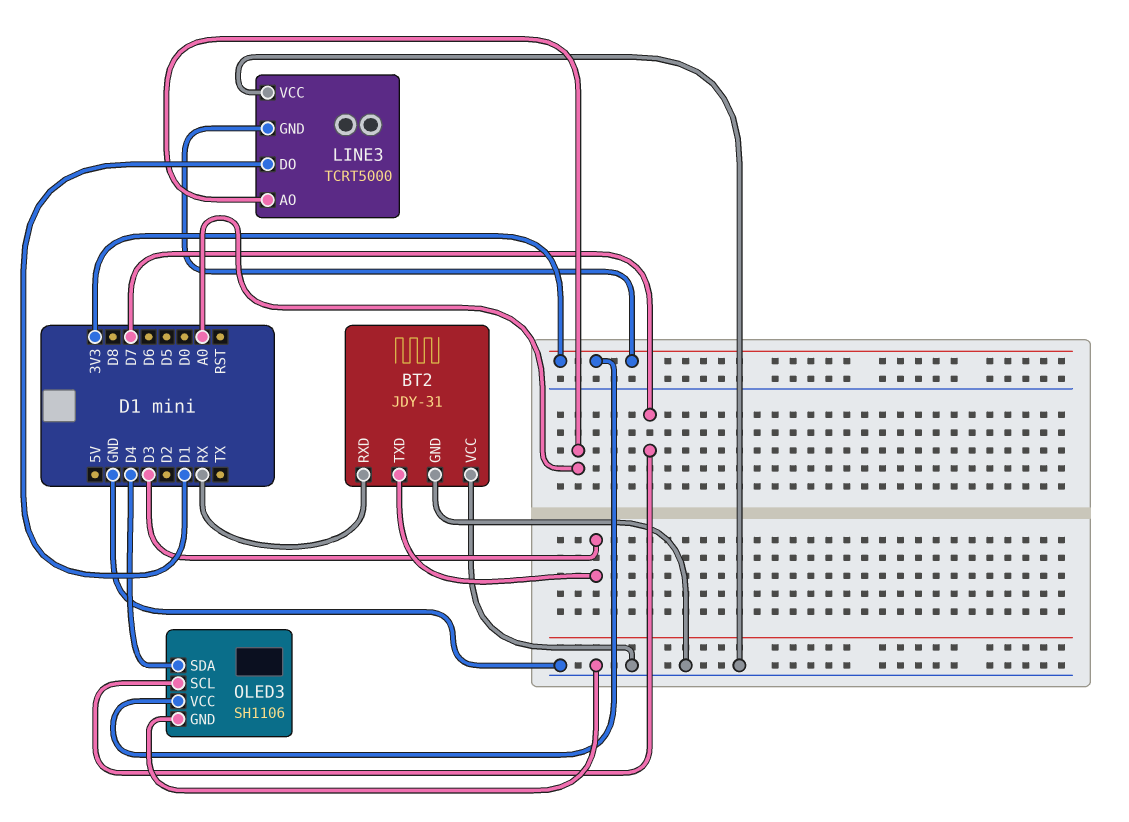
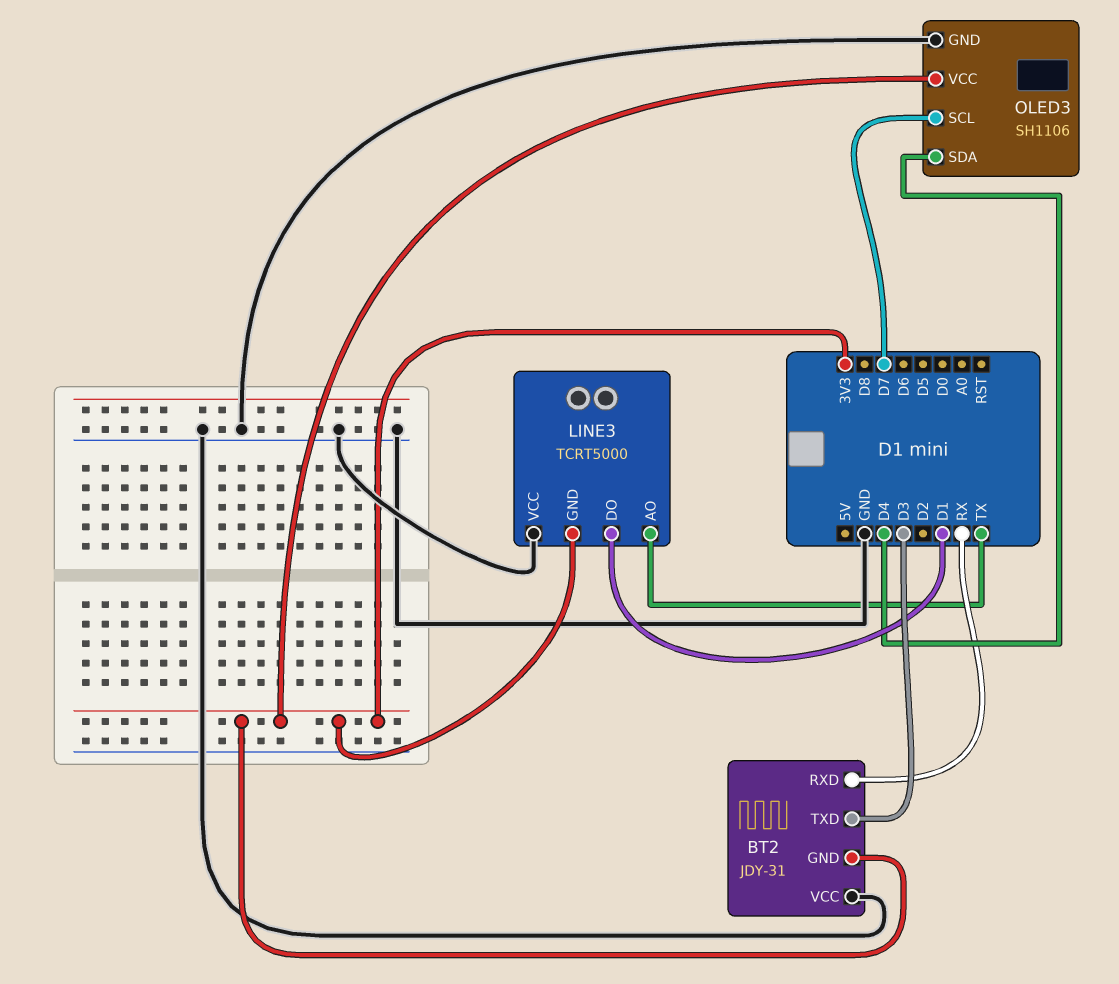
BT2 pin GND: GND -> 3V3
LINE3 pin AO: A0 -> TX

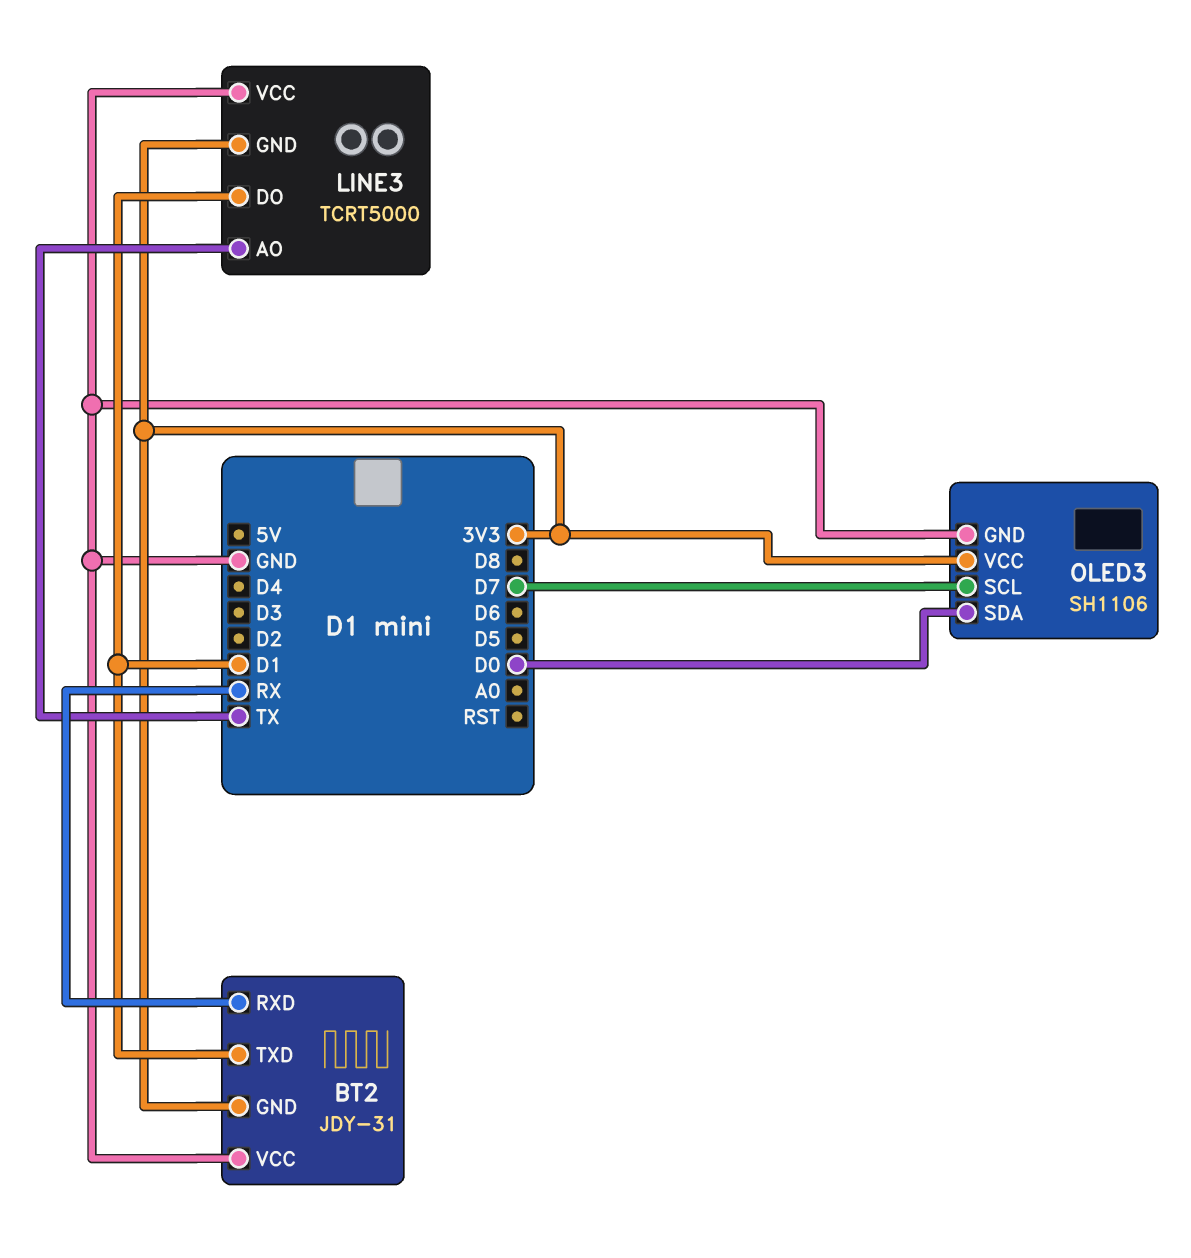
BT2 pin TXD: D3 -> D1
OLED3 pin SDA: D4 -> D0

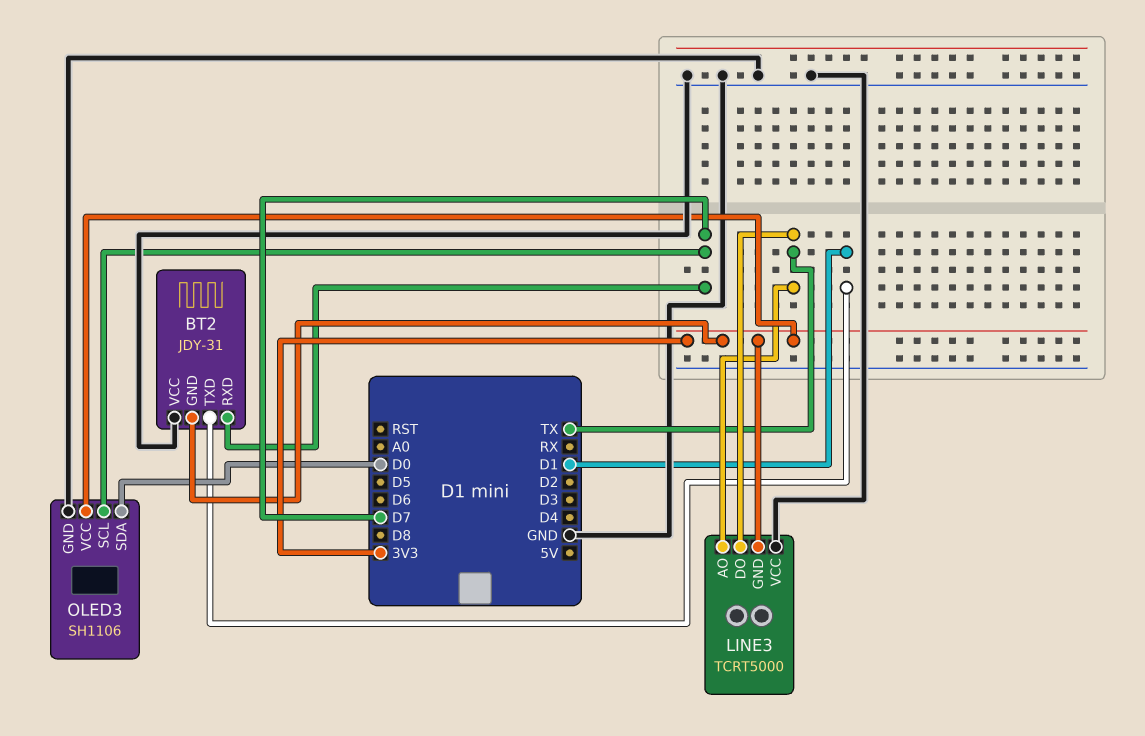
BT2 pin RXD: RX -> D7
LINE3 pin DO: D1 -> TX

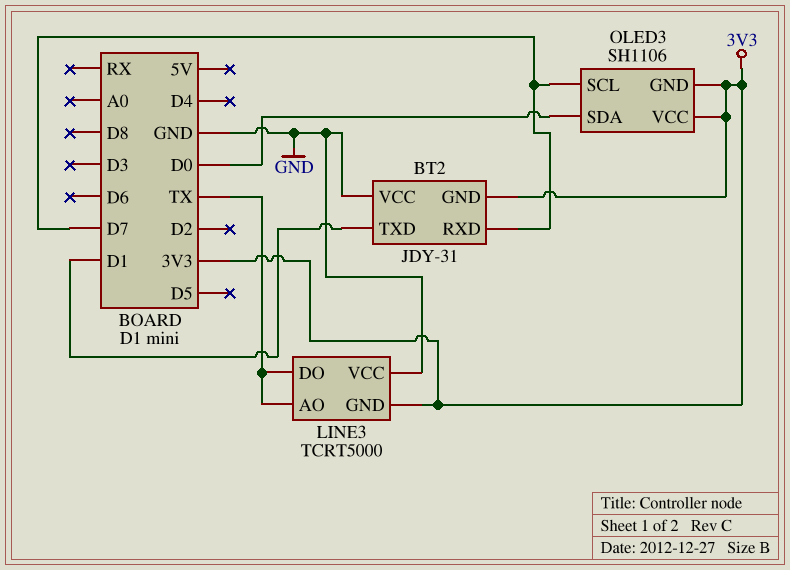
OLED3 pin GND: GND -> 3V3

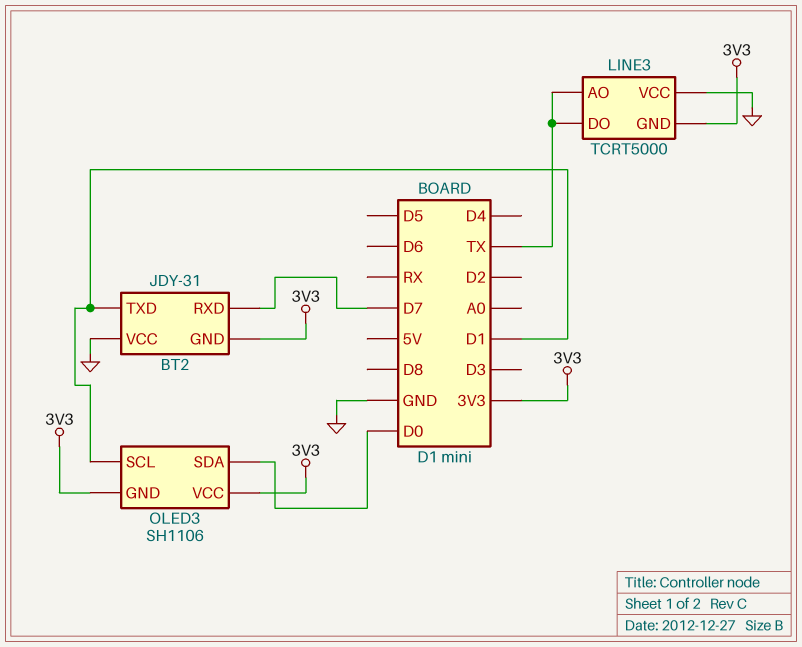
OLED3 pin SCL: D7 -> D1

